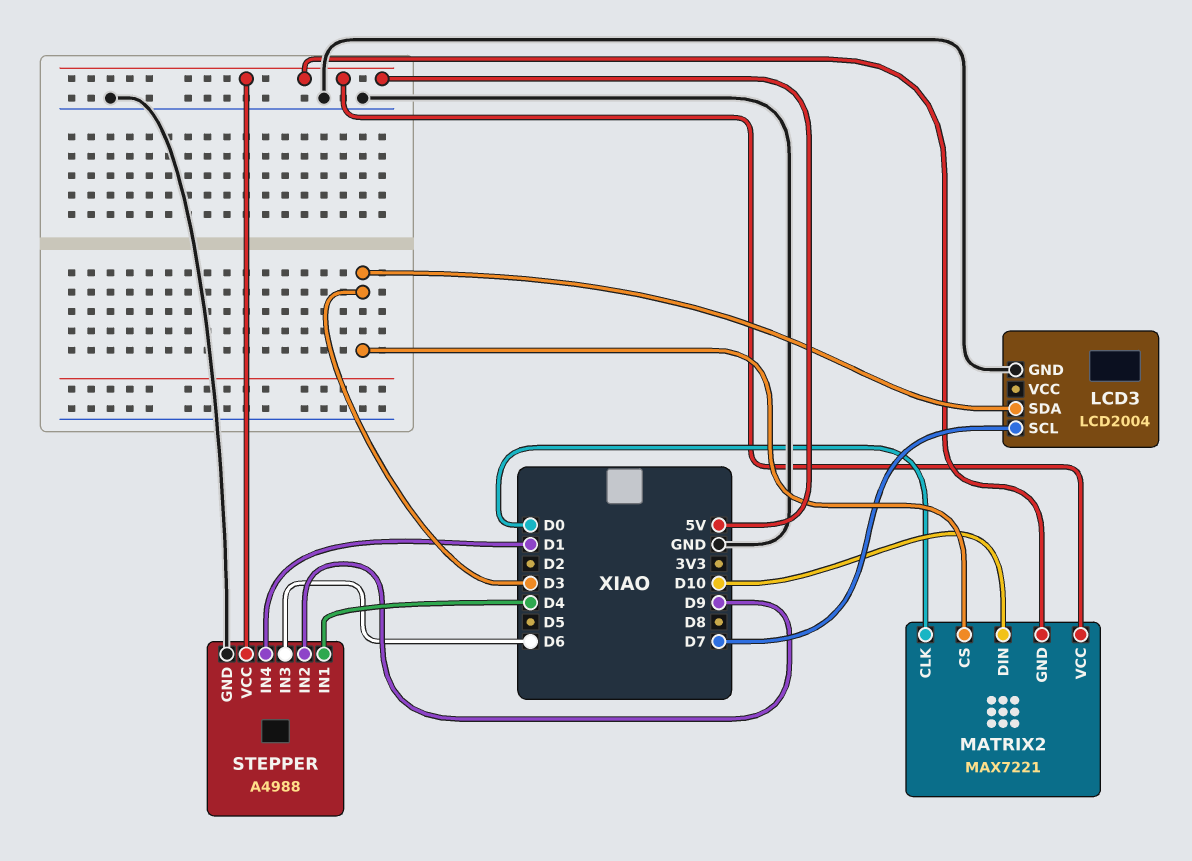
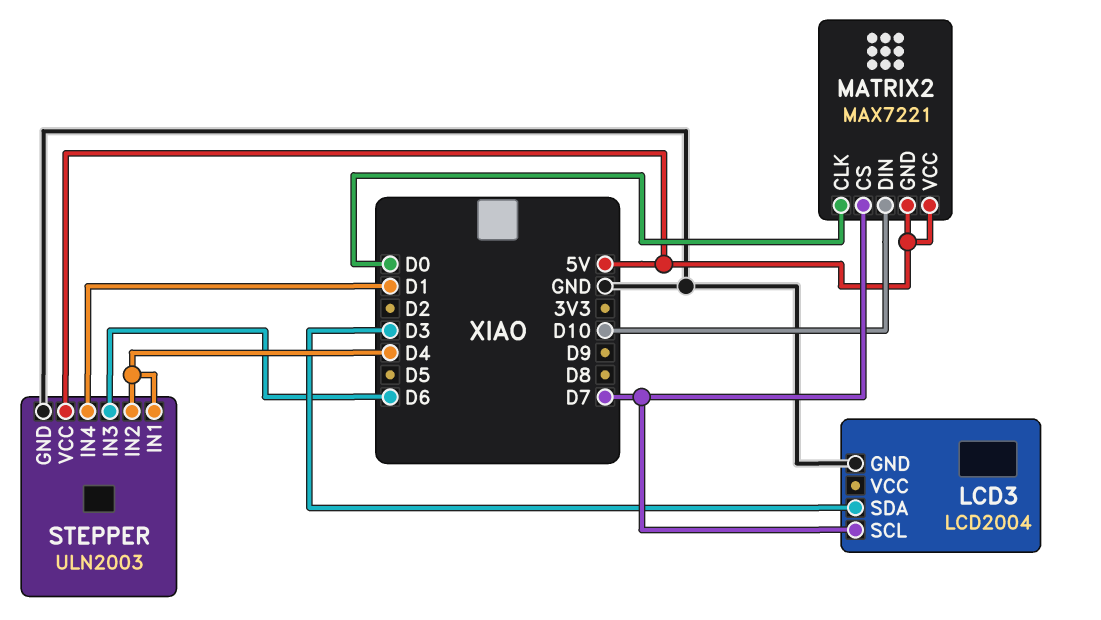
MATRIX2 pin CS: D3 -> D7
STEPPER: A4988 -> ULN2003
STEPPER pin IN2: D9 -> D4

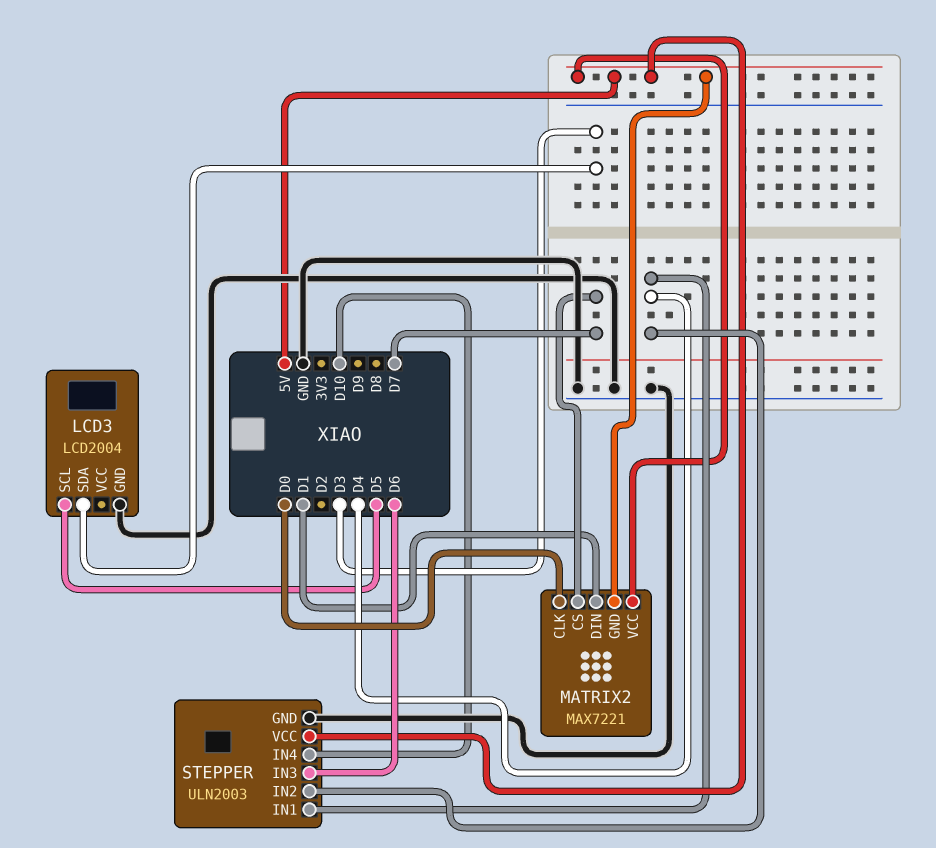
LCD3 pin SCL: D7 -> D5
MATRIX2 pin DIN: D10 -> D1
STEPPER pin IN4: D1 -> D10

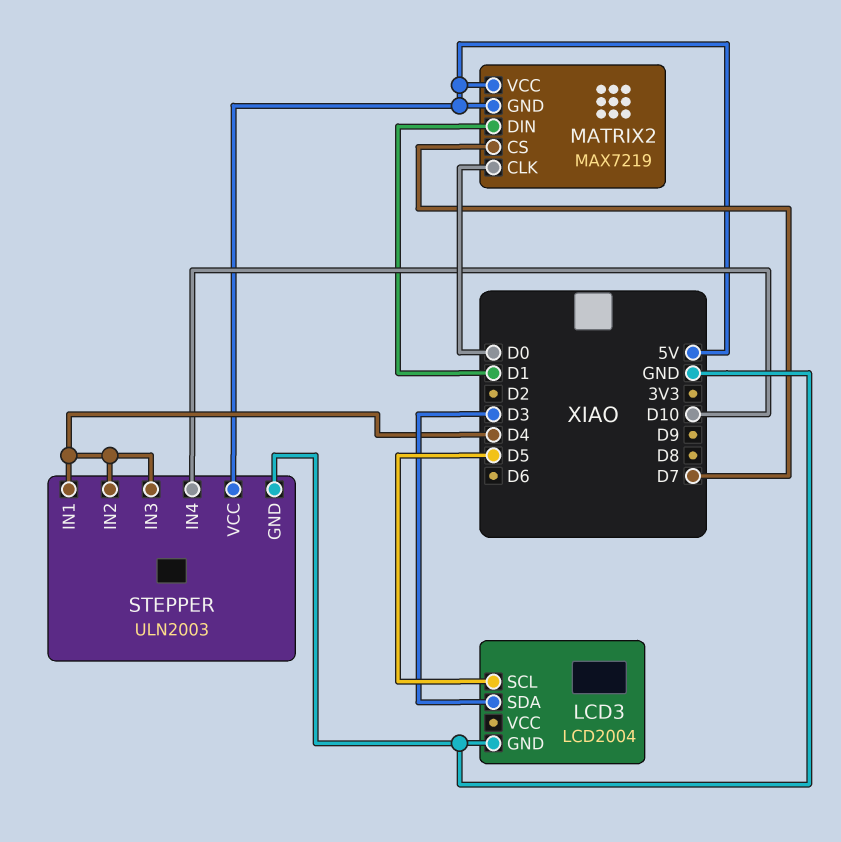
MATRIX2: MAX7221 -> MAX7219
STEPPER pin IN3: D6 -> D4

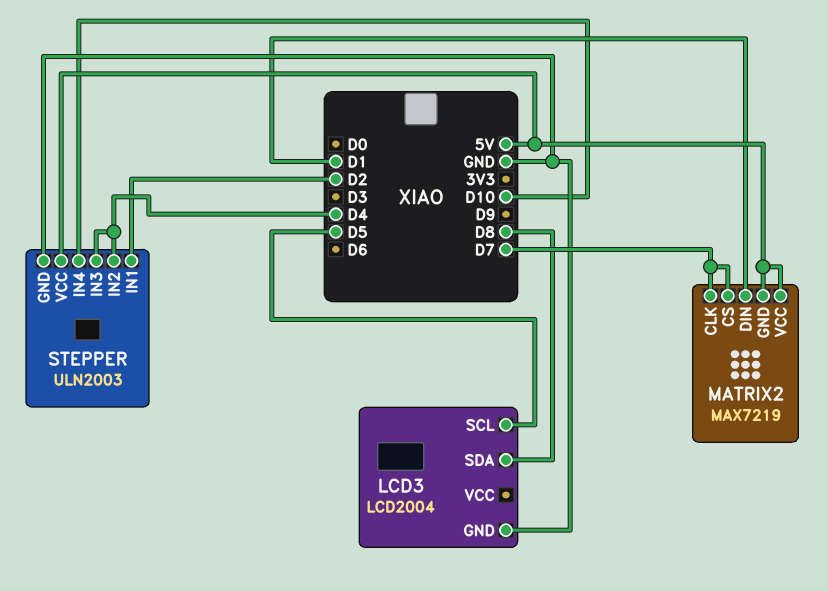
LCD3 pin SDA: D3 -> D8
MATRIX2 pin CLK: D0 -> D7
STEPPER pin IN1: D4 -> D2

